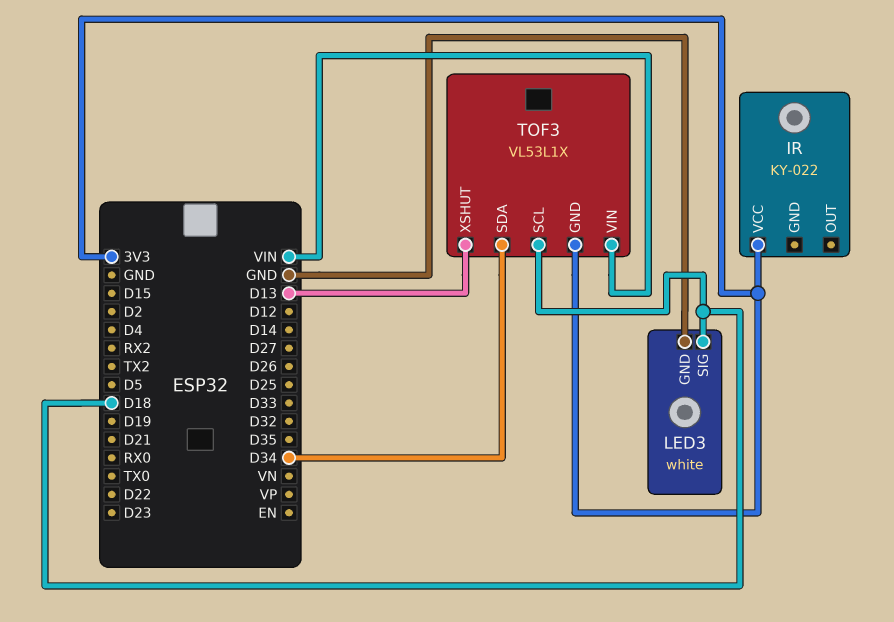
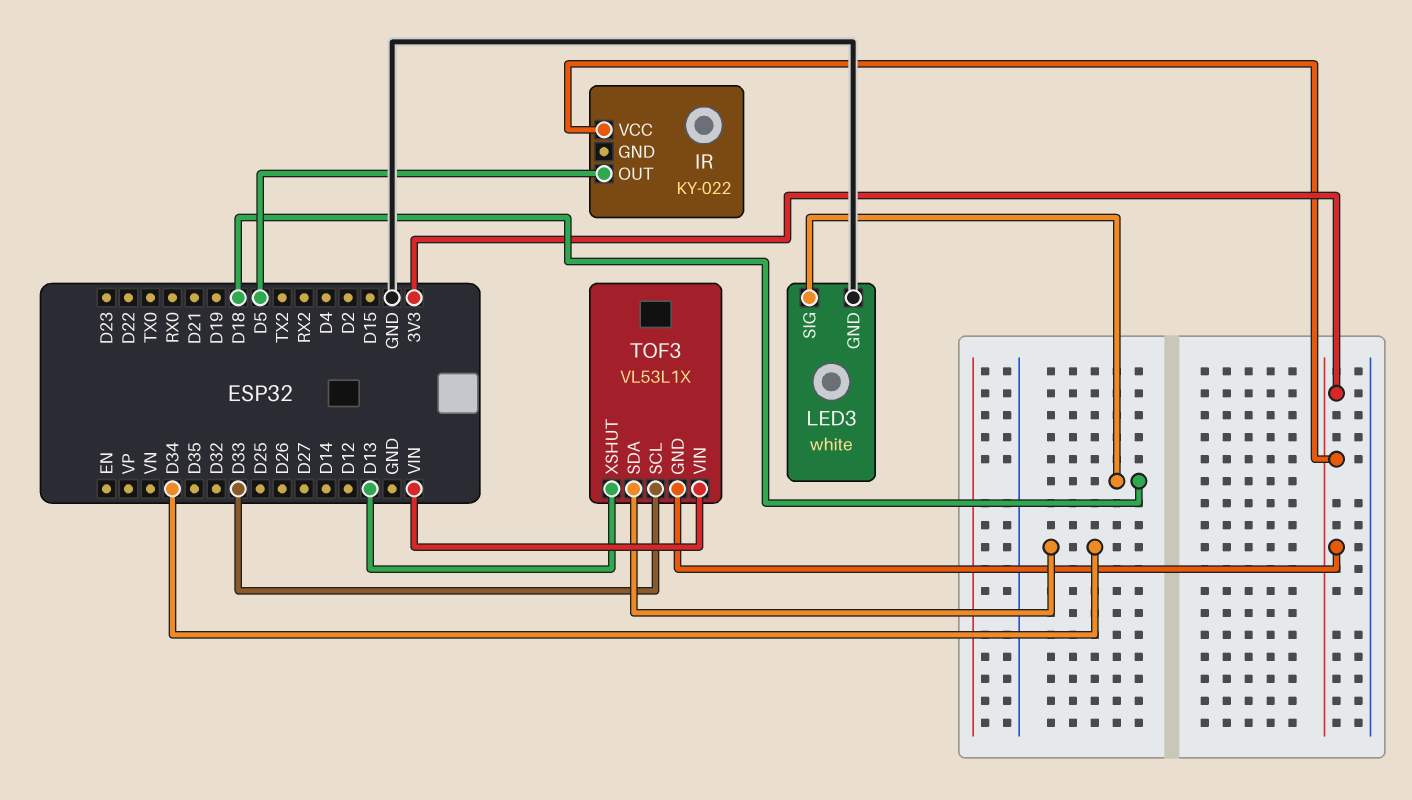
IR pin OUT: none -> D5
TOF3 pin SCL: D18 -> D33

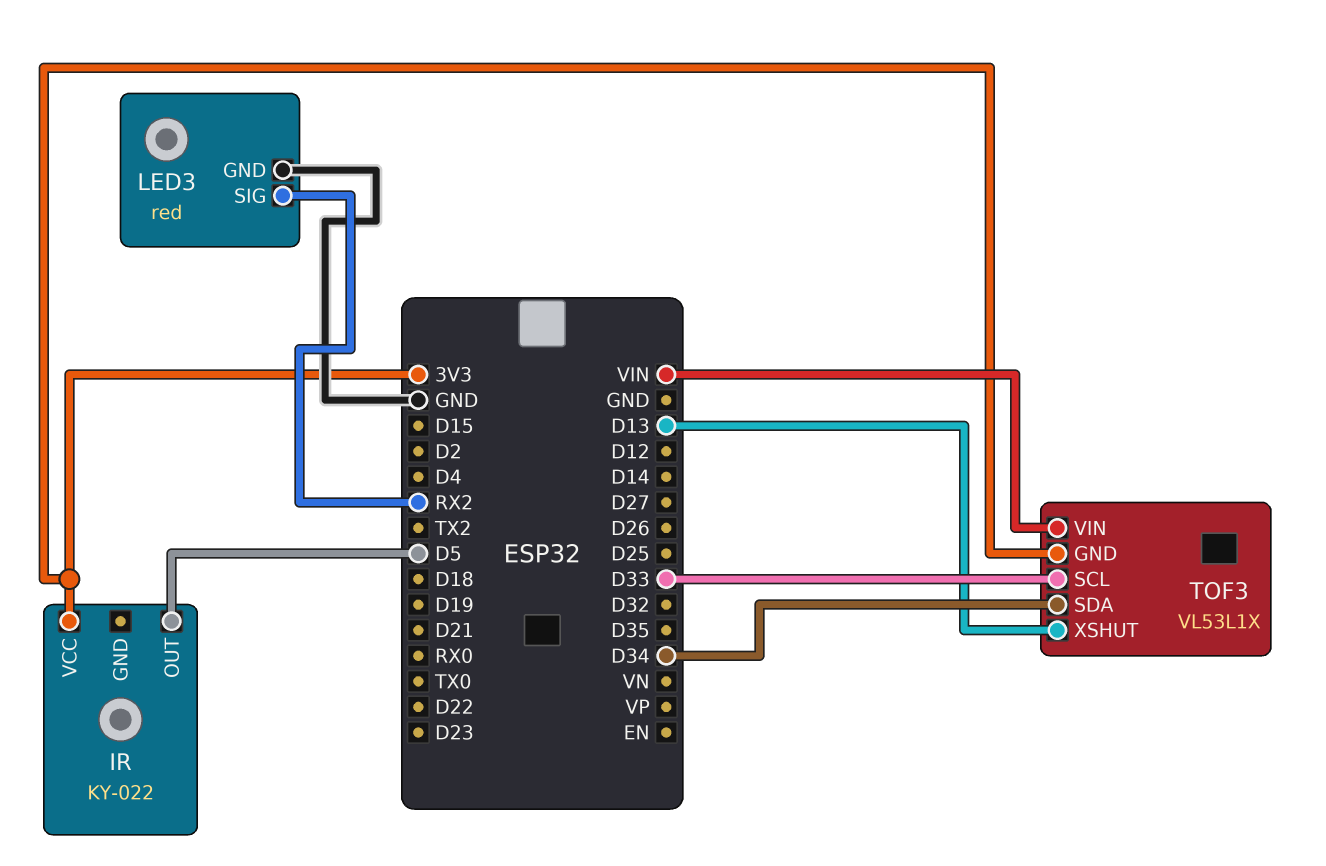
LED3: white -> red
LED3 pin SIG: D18 -> RX2

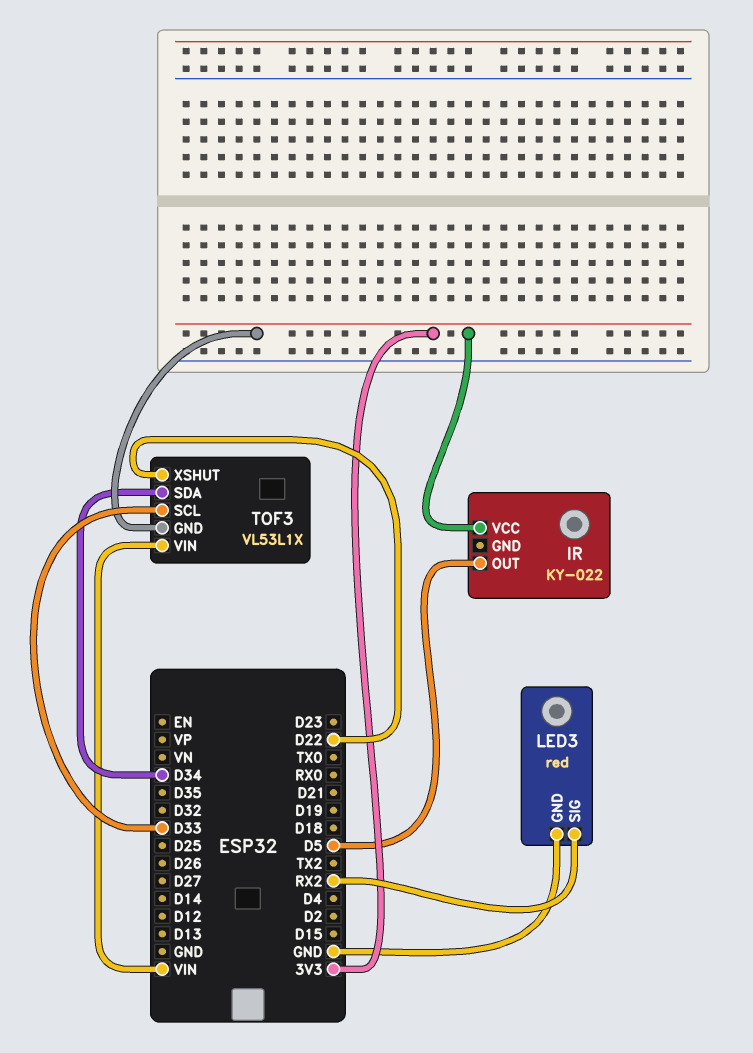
TOF3 pin XSHUT: D13 -> D22

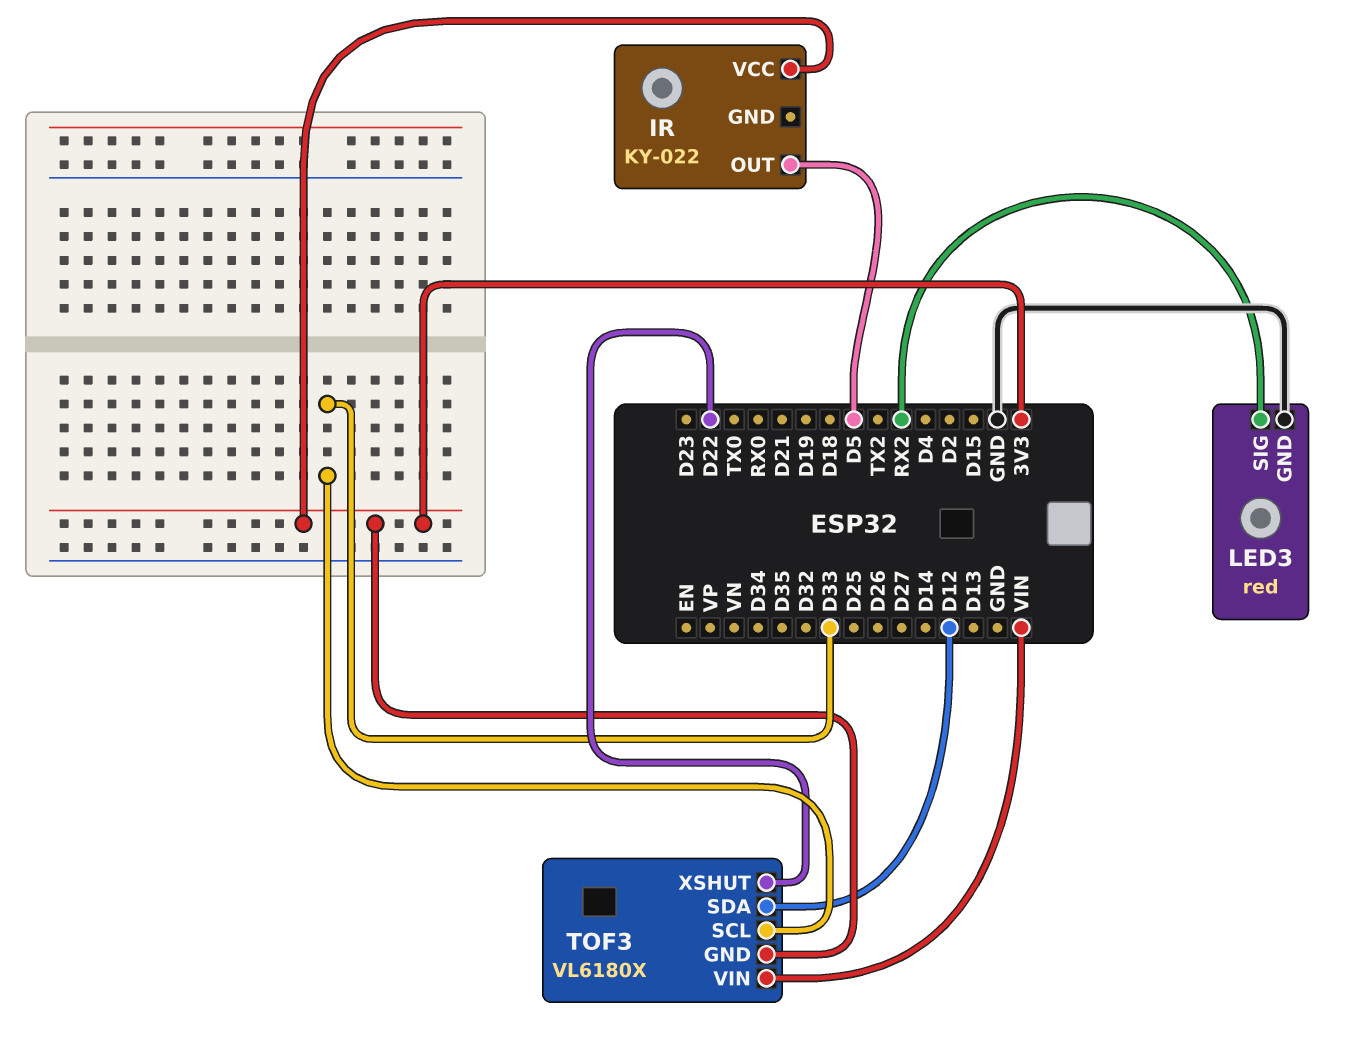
TOF3: VL53L1X -> VL6180X
TOF3 pin SDA: D34 -> D12

